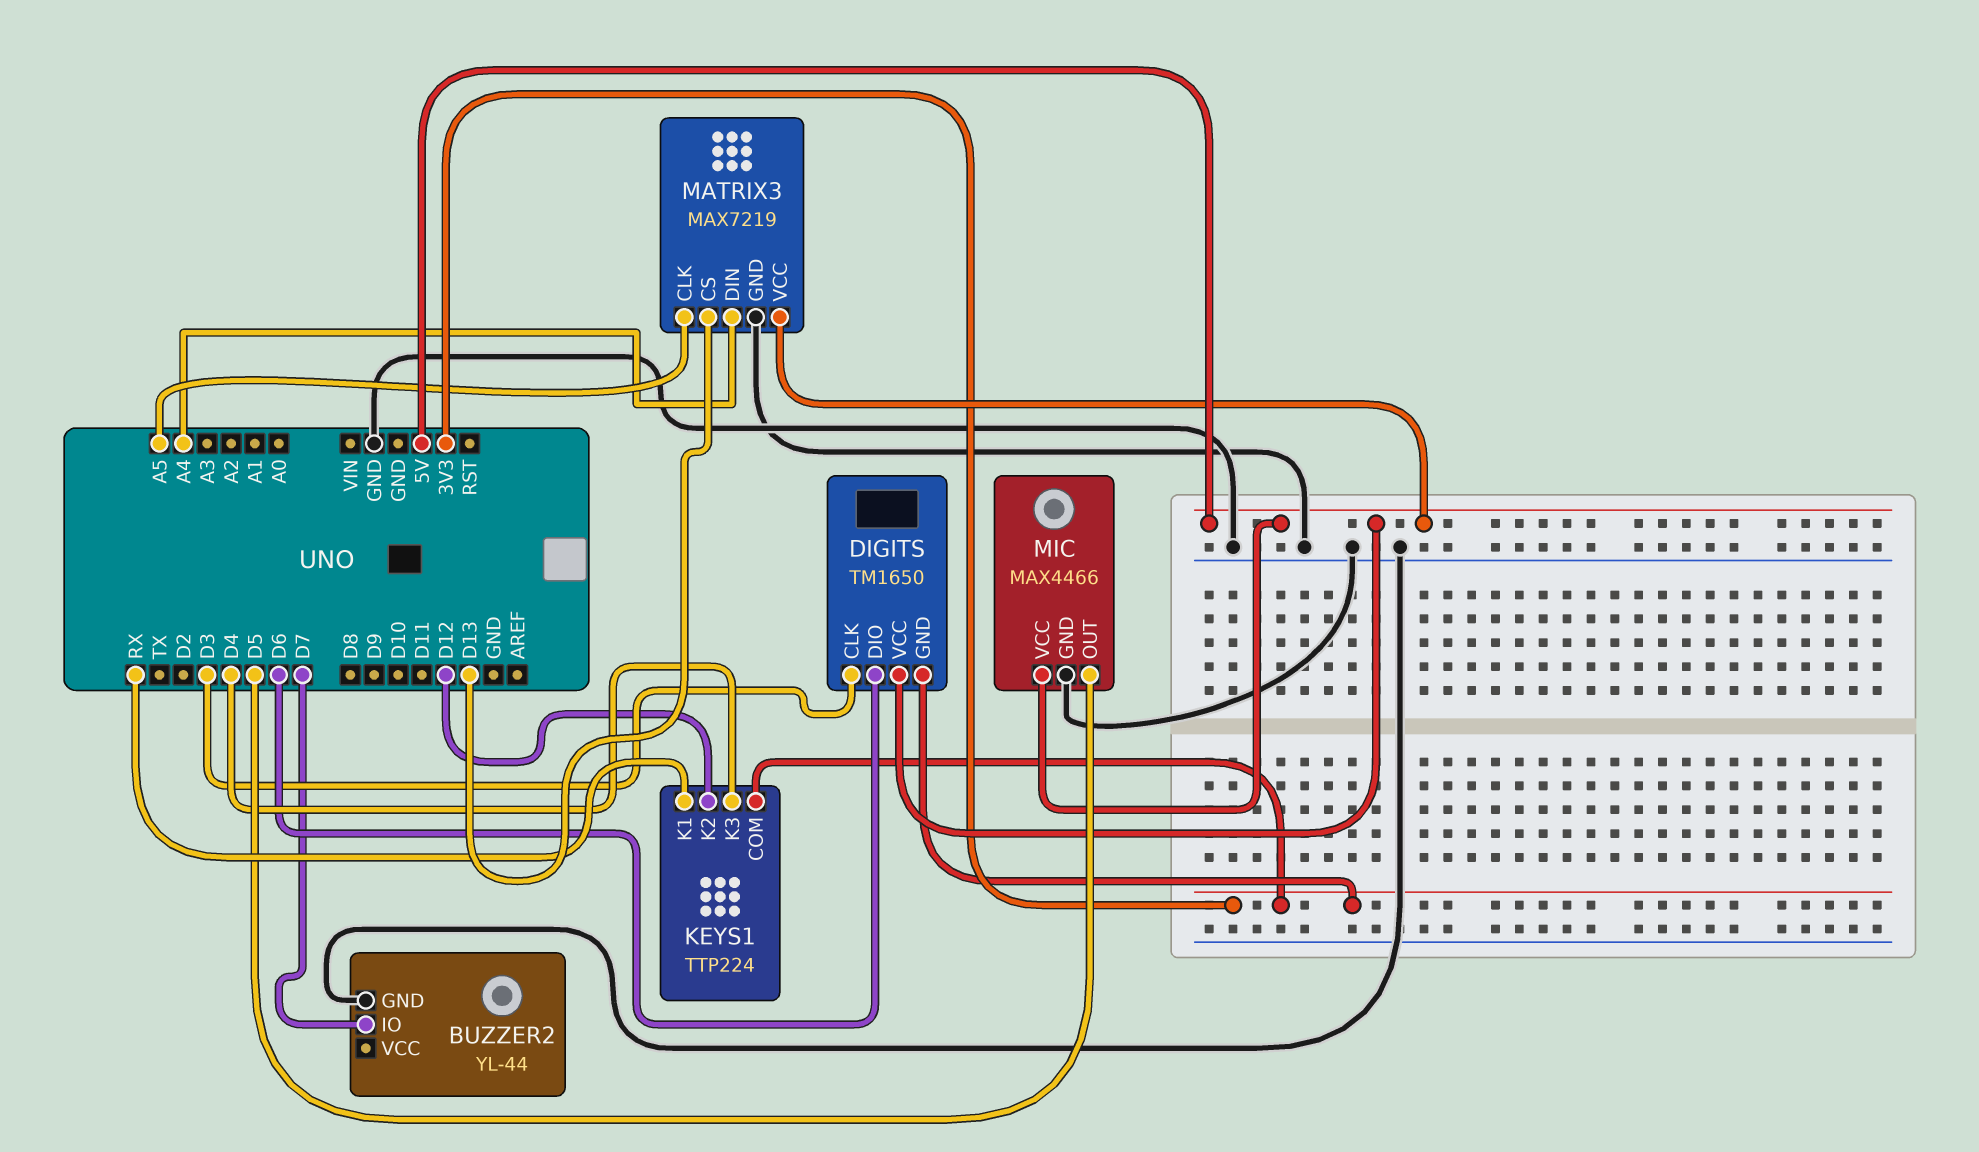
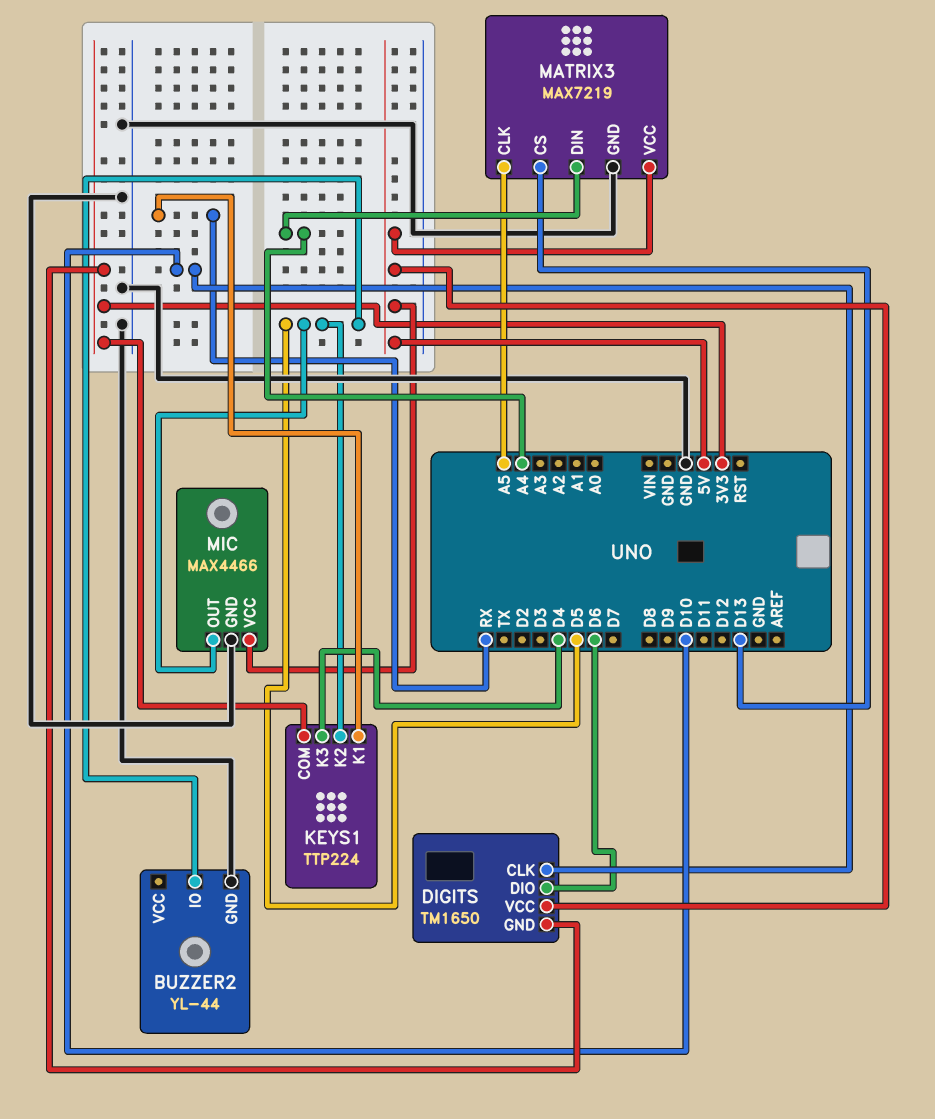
BUZZER2 pin IO: D7 -> D5
DIGITS pin CLK: D3 -> D10
KEYS1 pin K2: D12 -> D5

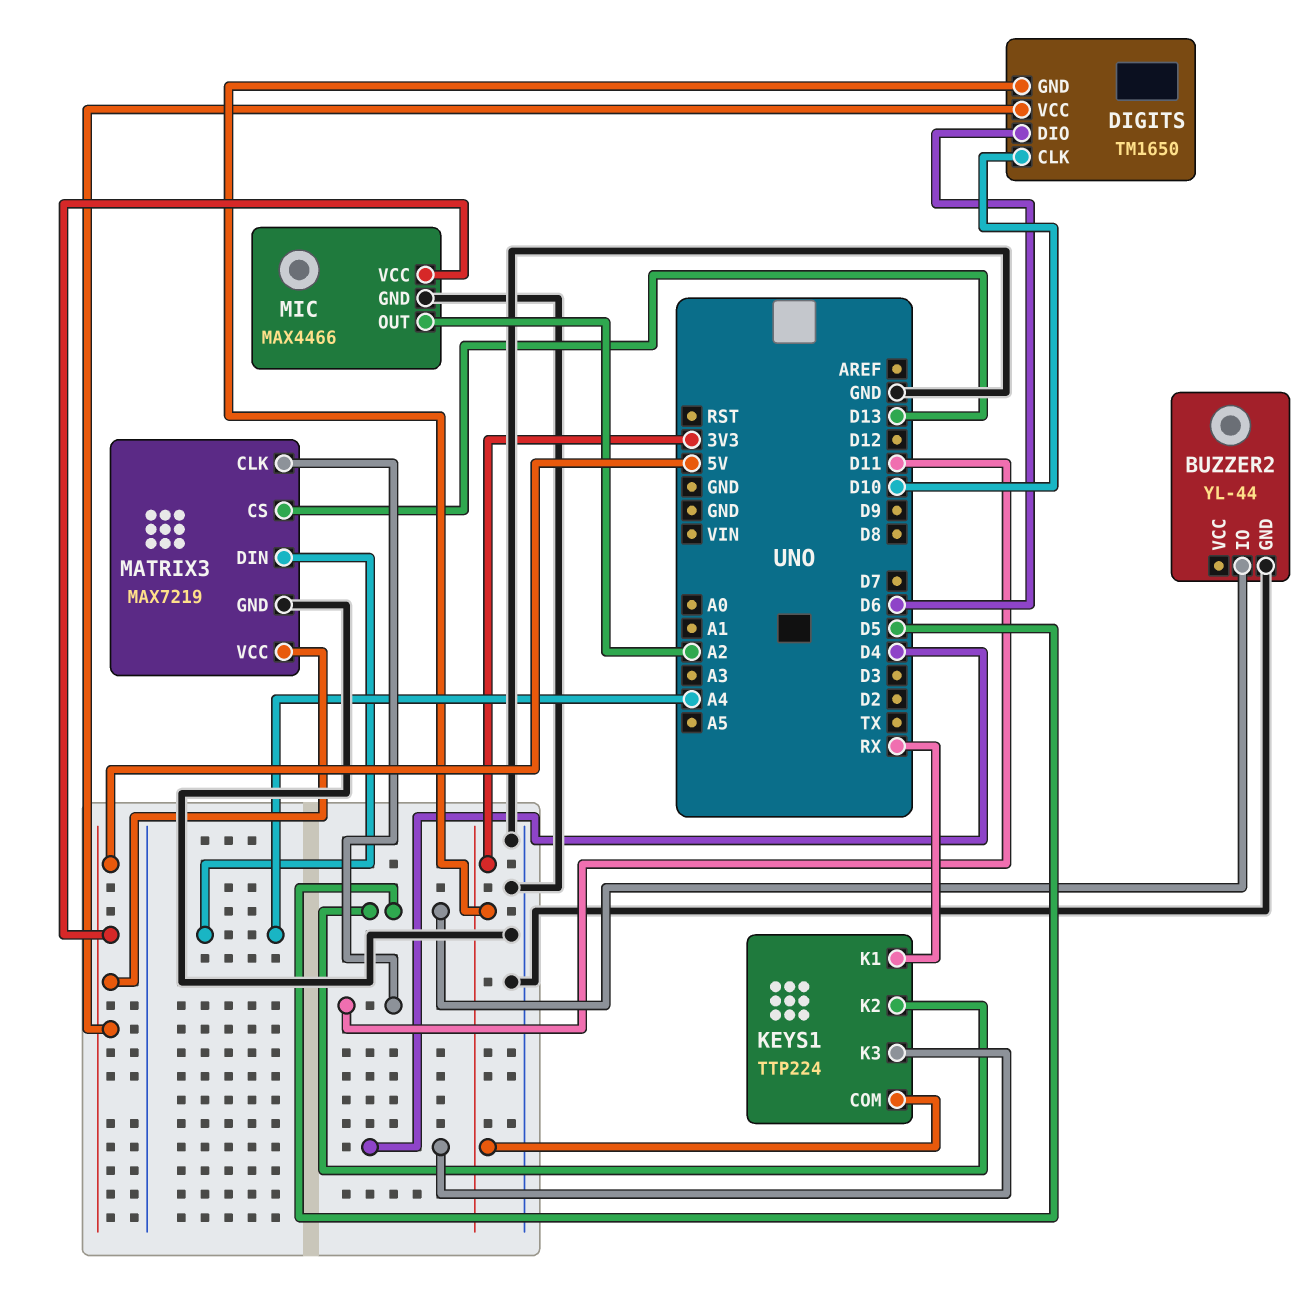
MATRIX3 pin CLK: A5 -> D11
MIC pin OUT: D5 -> A2

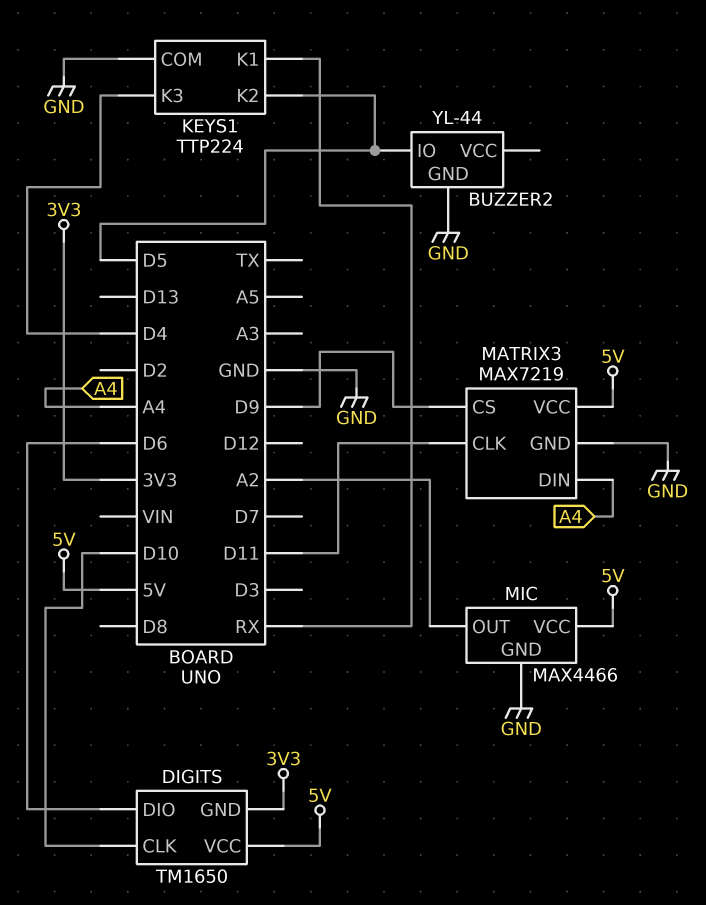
KEYS1 pin COM: 3V3 -> GND
MATRIX3 pin CS: D13 -> D9

